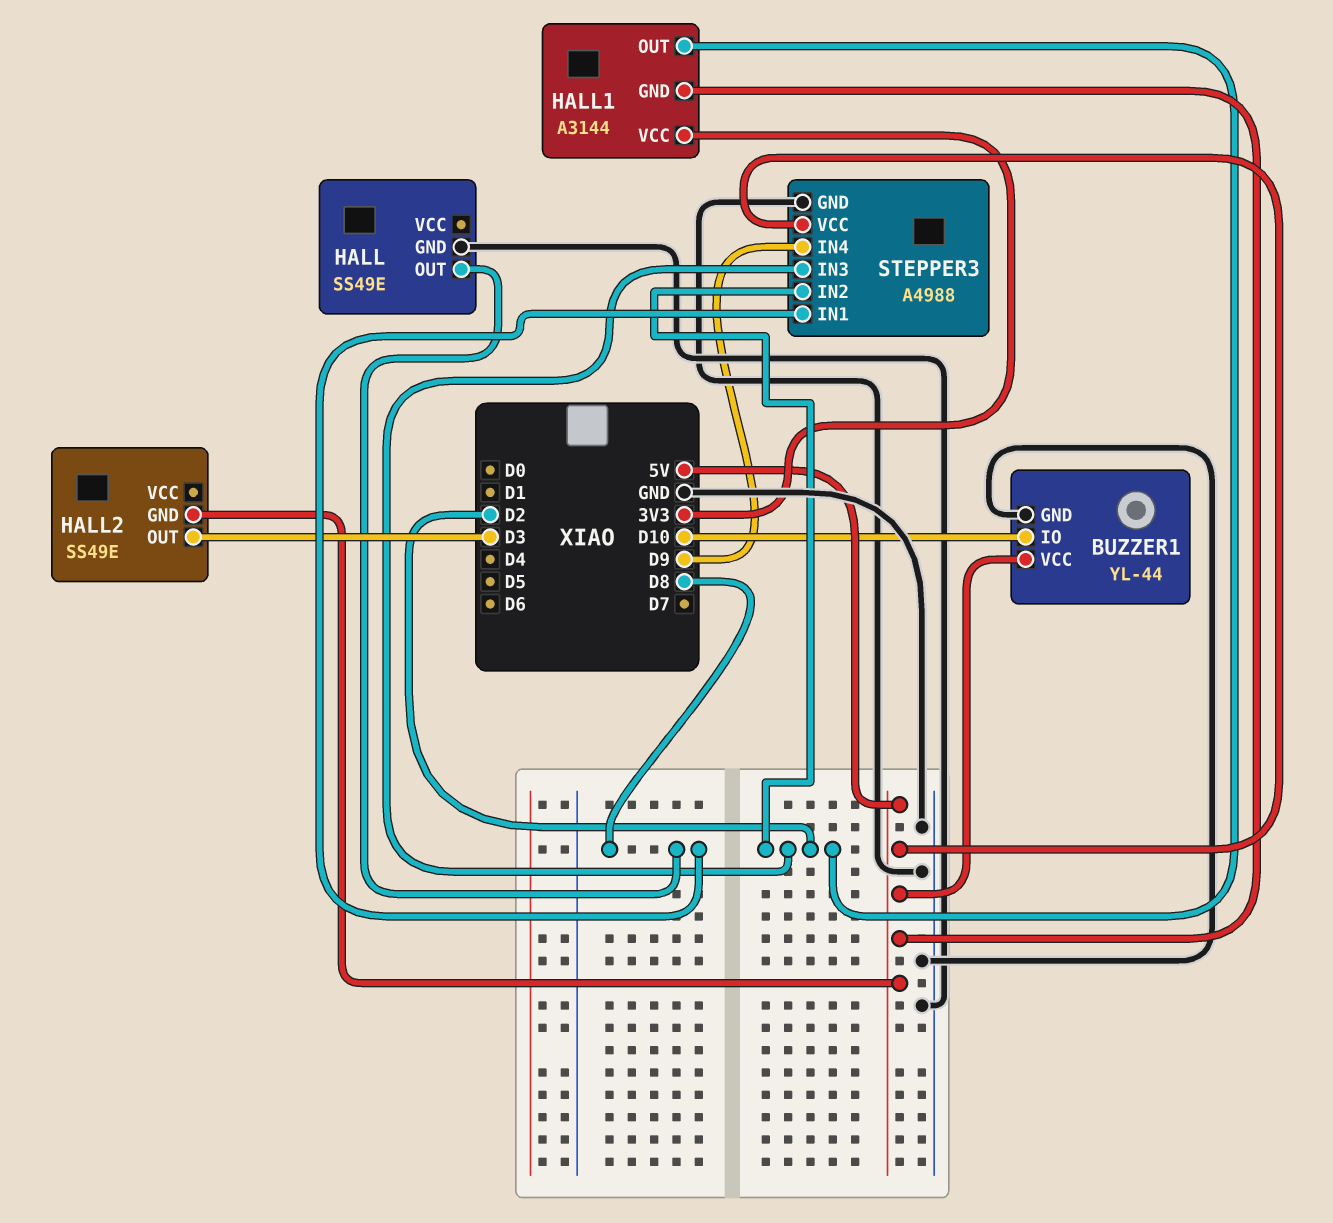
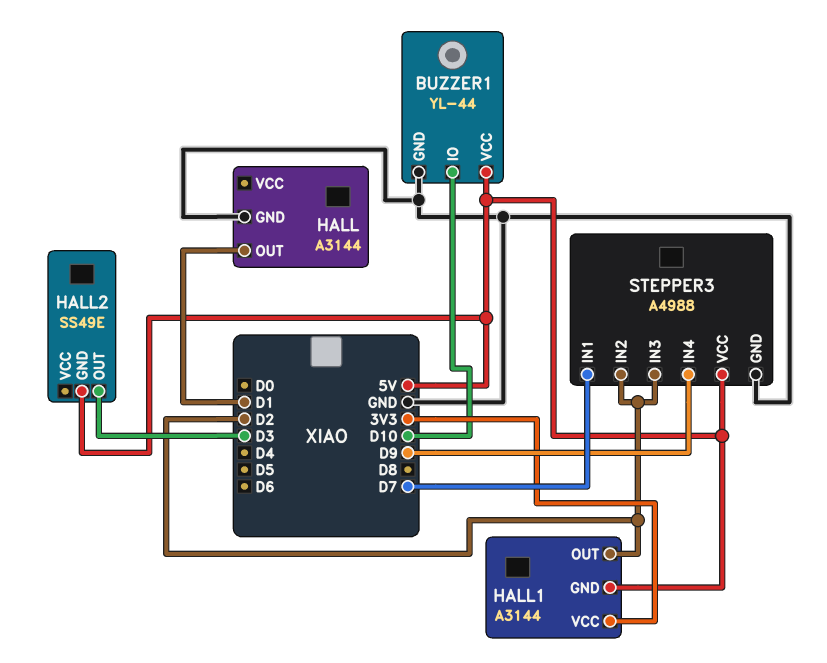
HALL: SS49E -> A3144
HALL pin OUT: D8 -> D1
STEPPER3 pin IN1: D8 -> D7

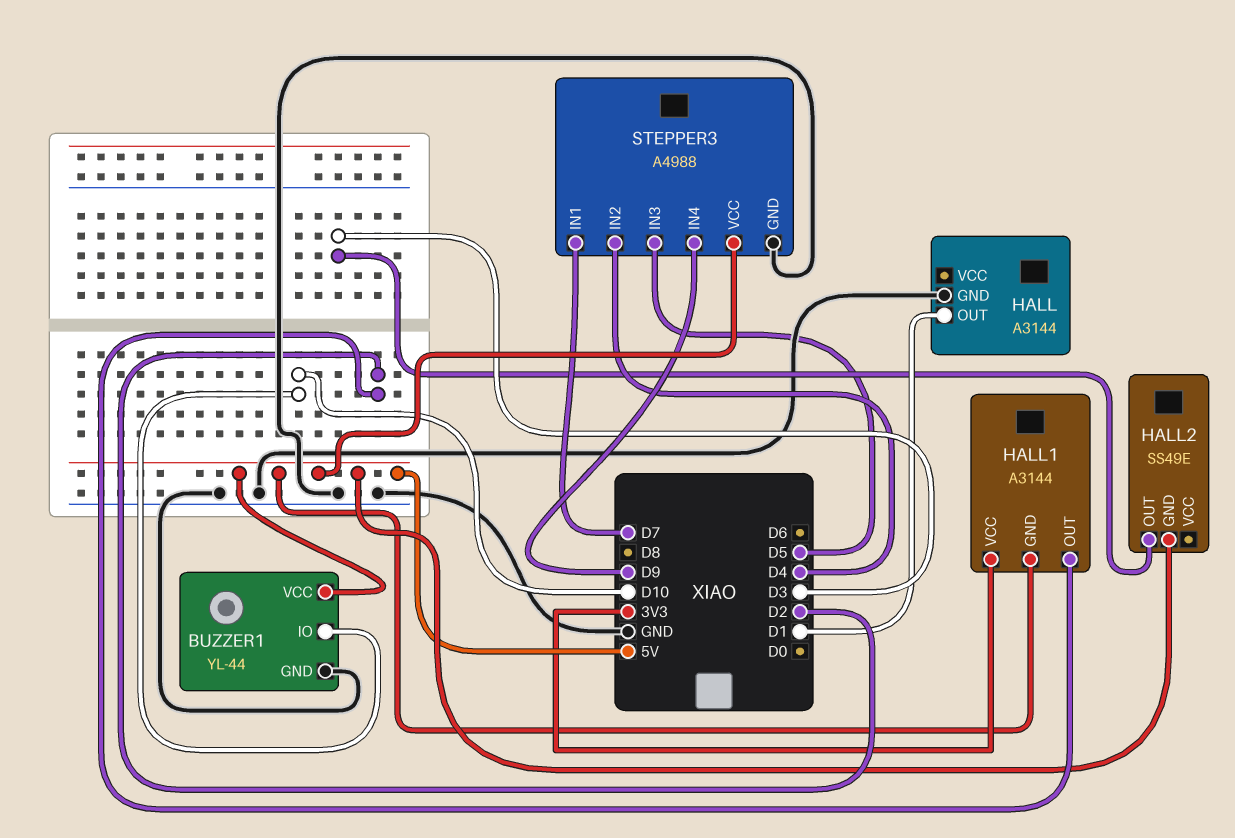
STEPPER3 pin IN2: D2 -> D4
STEPPER3 pin IN3: D2 -> D5

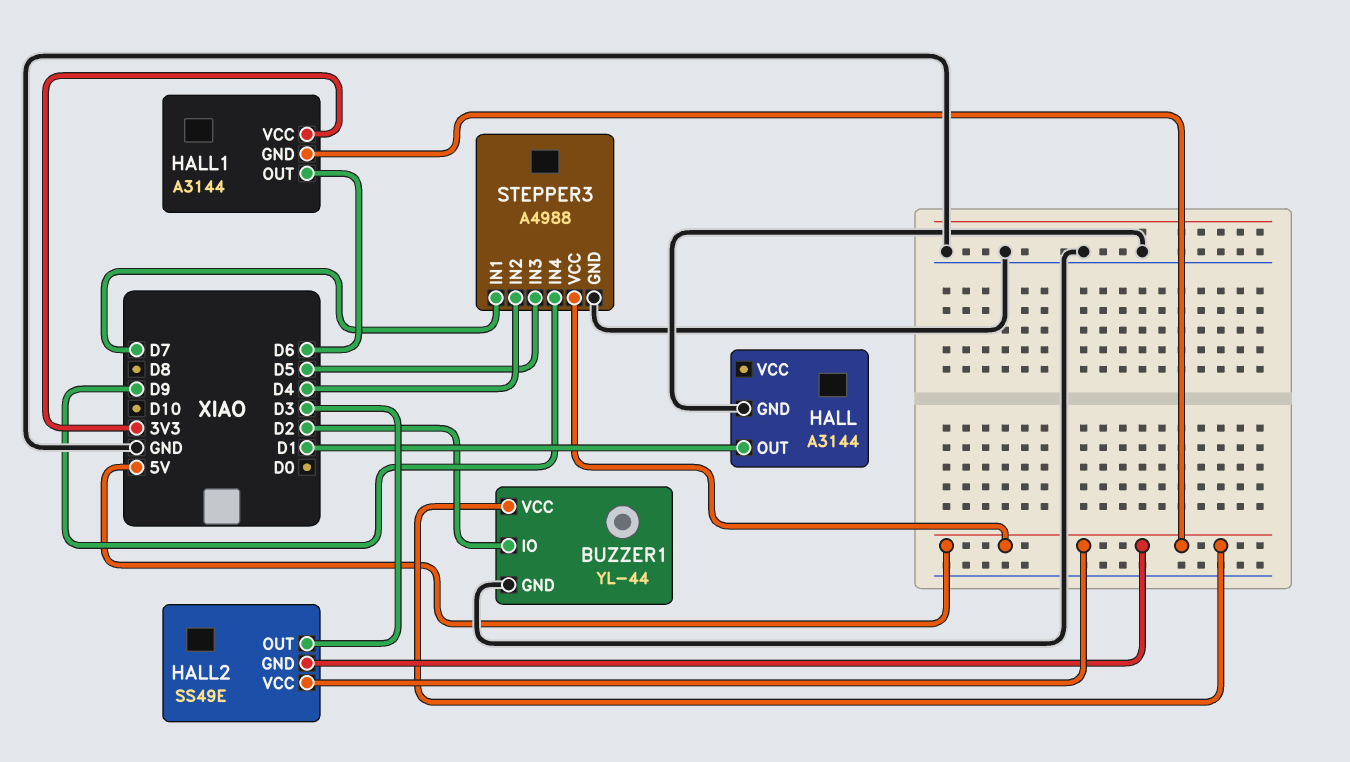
BUZZER1 pin IO: D10 -> D2
HALL1 pin OUT: D2 -> D6
HALL2 pin VCC: none -> 5V

